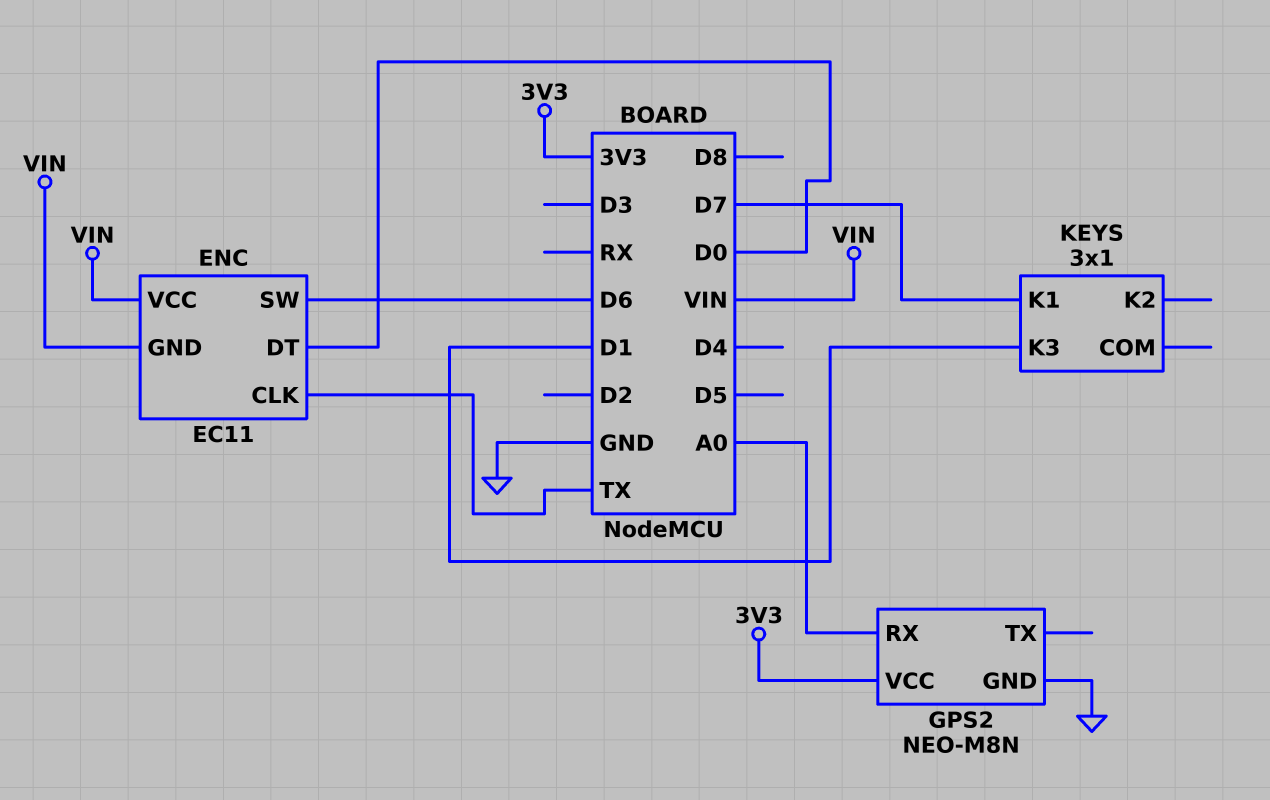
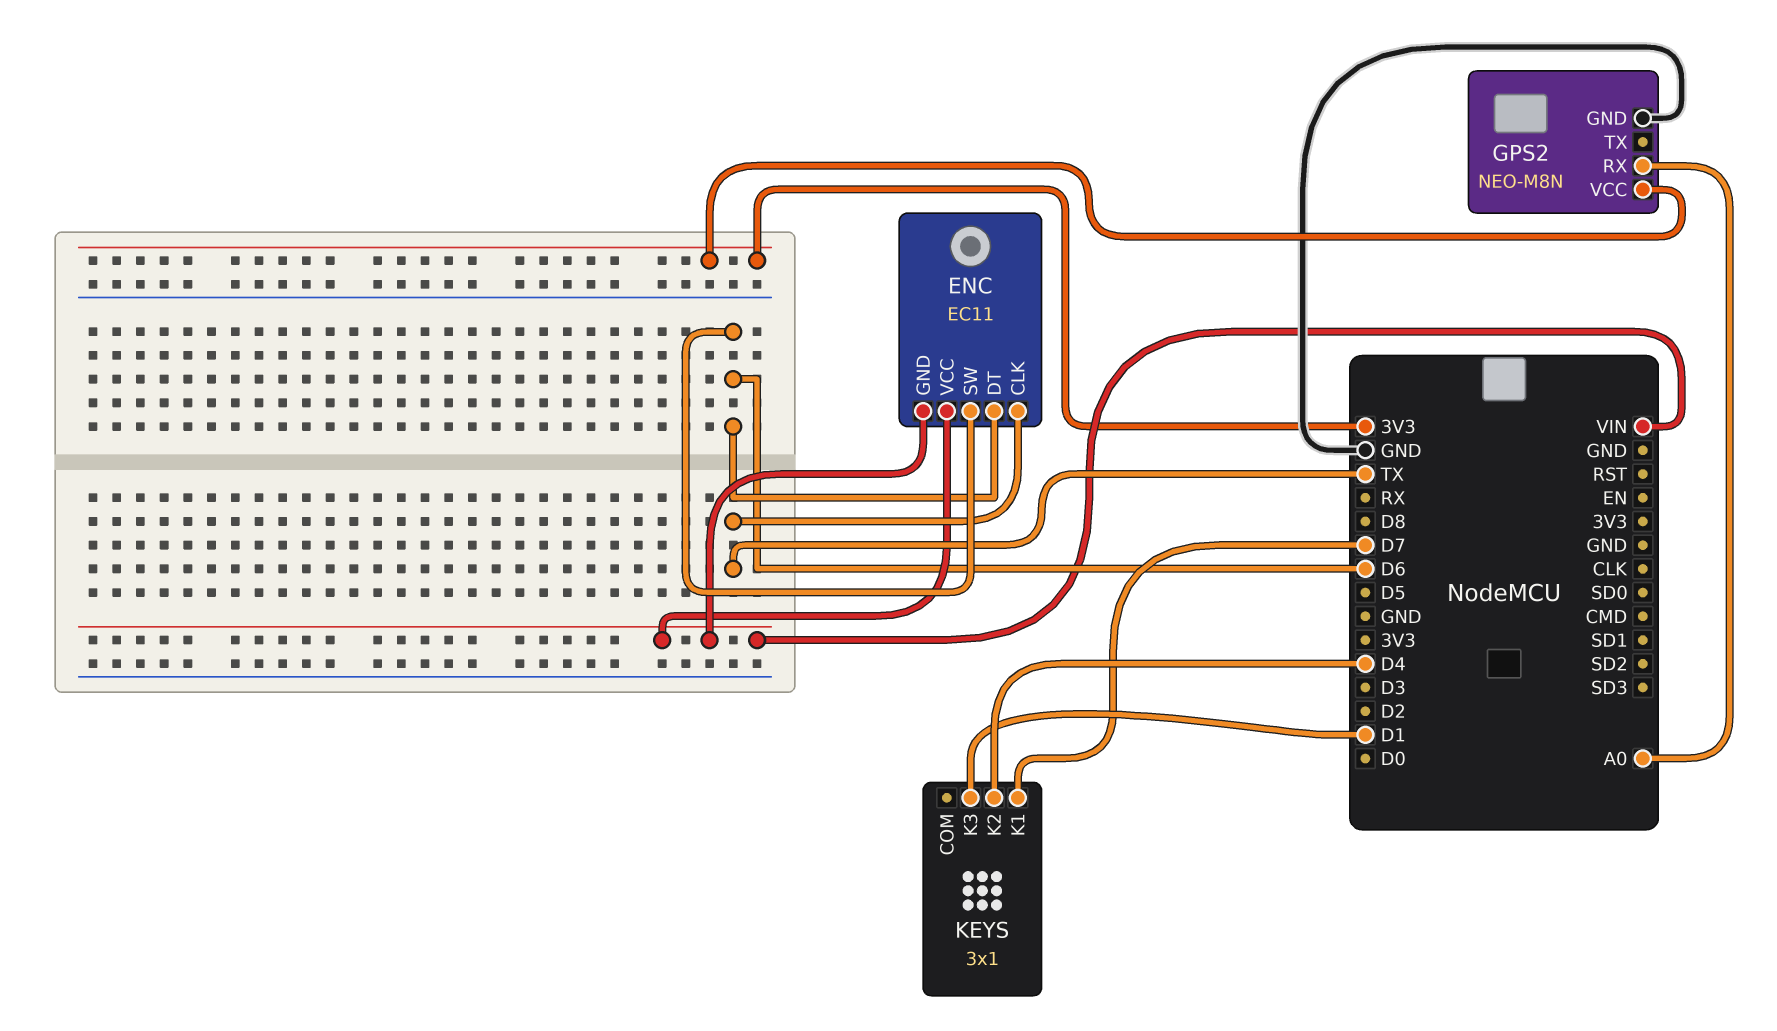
ENC pin DT: D0 -> D6
KEYS pin K2: none -> D4

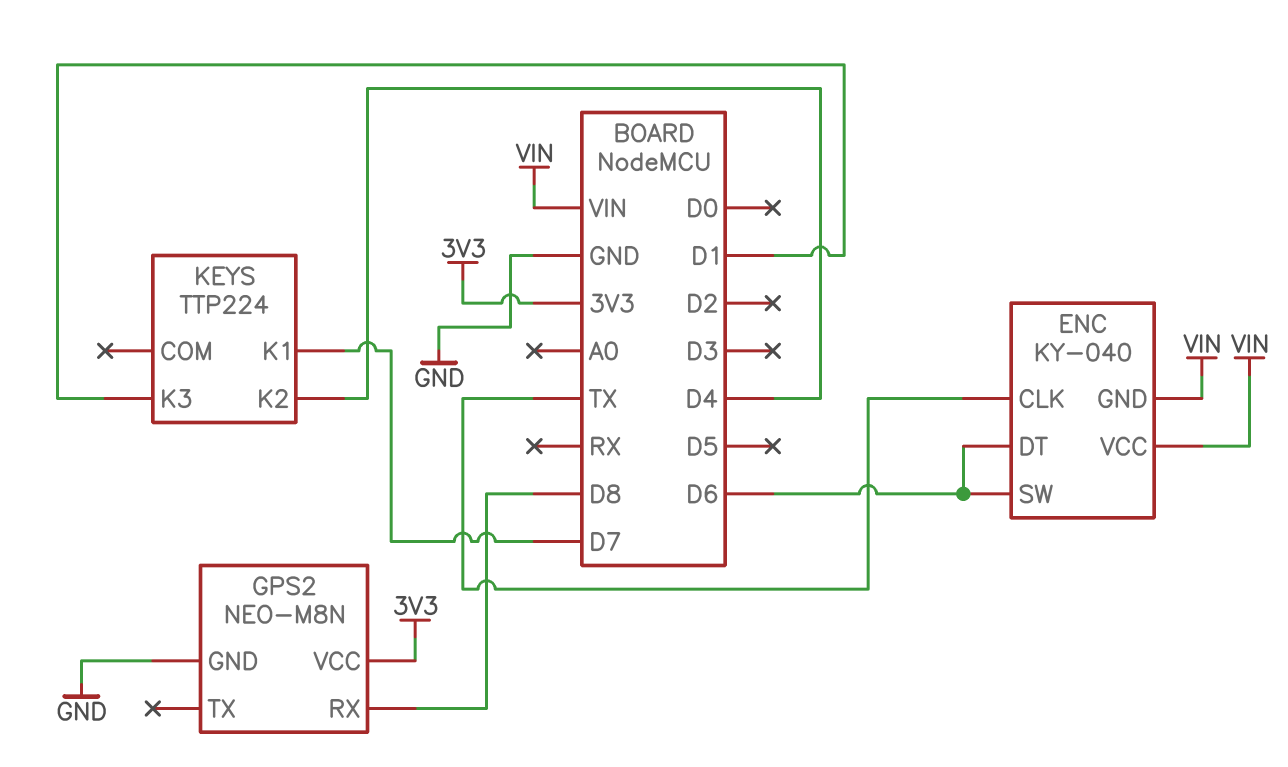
ENC: EC11 -> KY-040
GPS2 pin RX: A0 -> D8
KEYS: 3x1 -> TTP224

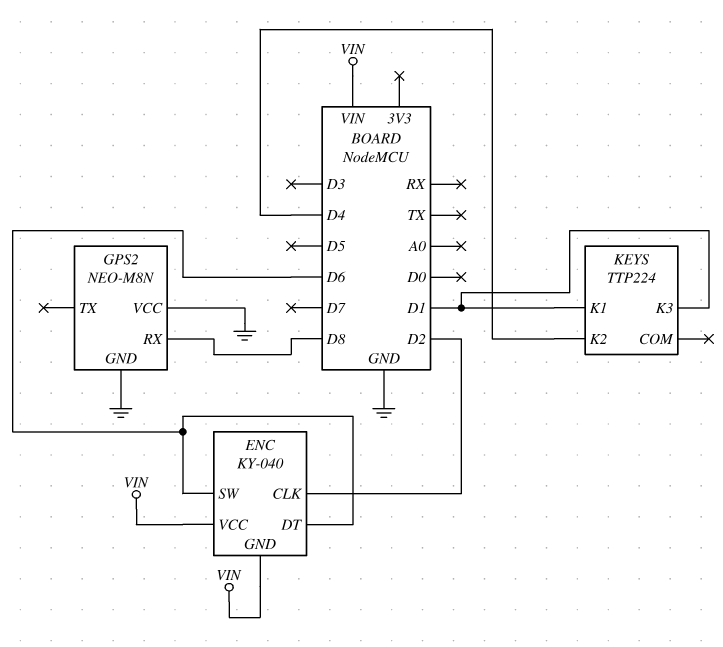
ENC pin CLK: TX -> D2
GPS2 pin VCC: 3V3 -> GND
KEYS pin K1: D7 -> D1

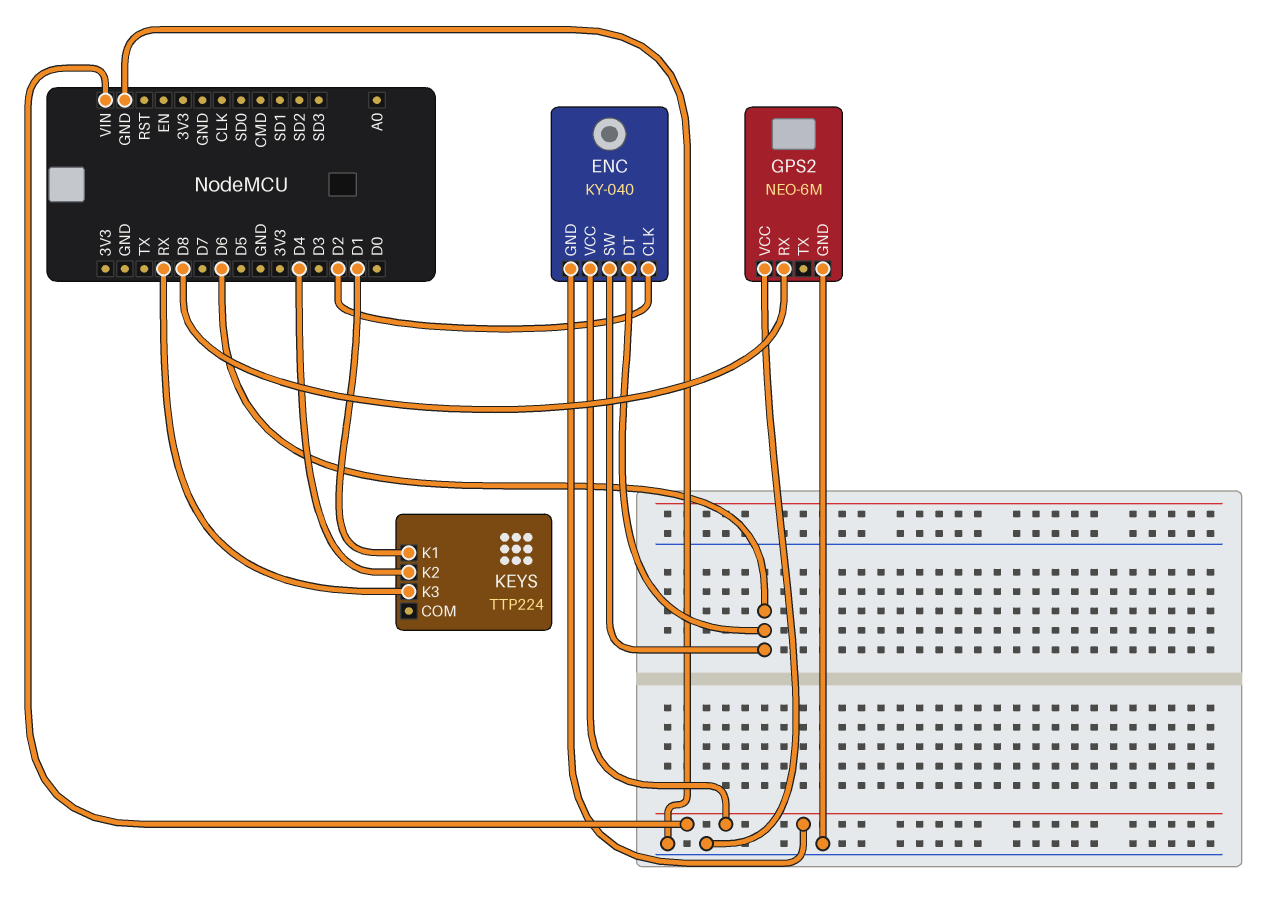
GPS2: NEO-M8N -> NEO-6M
KEYS pin K3: D1 -> RX

